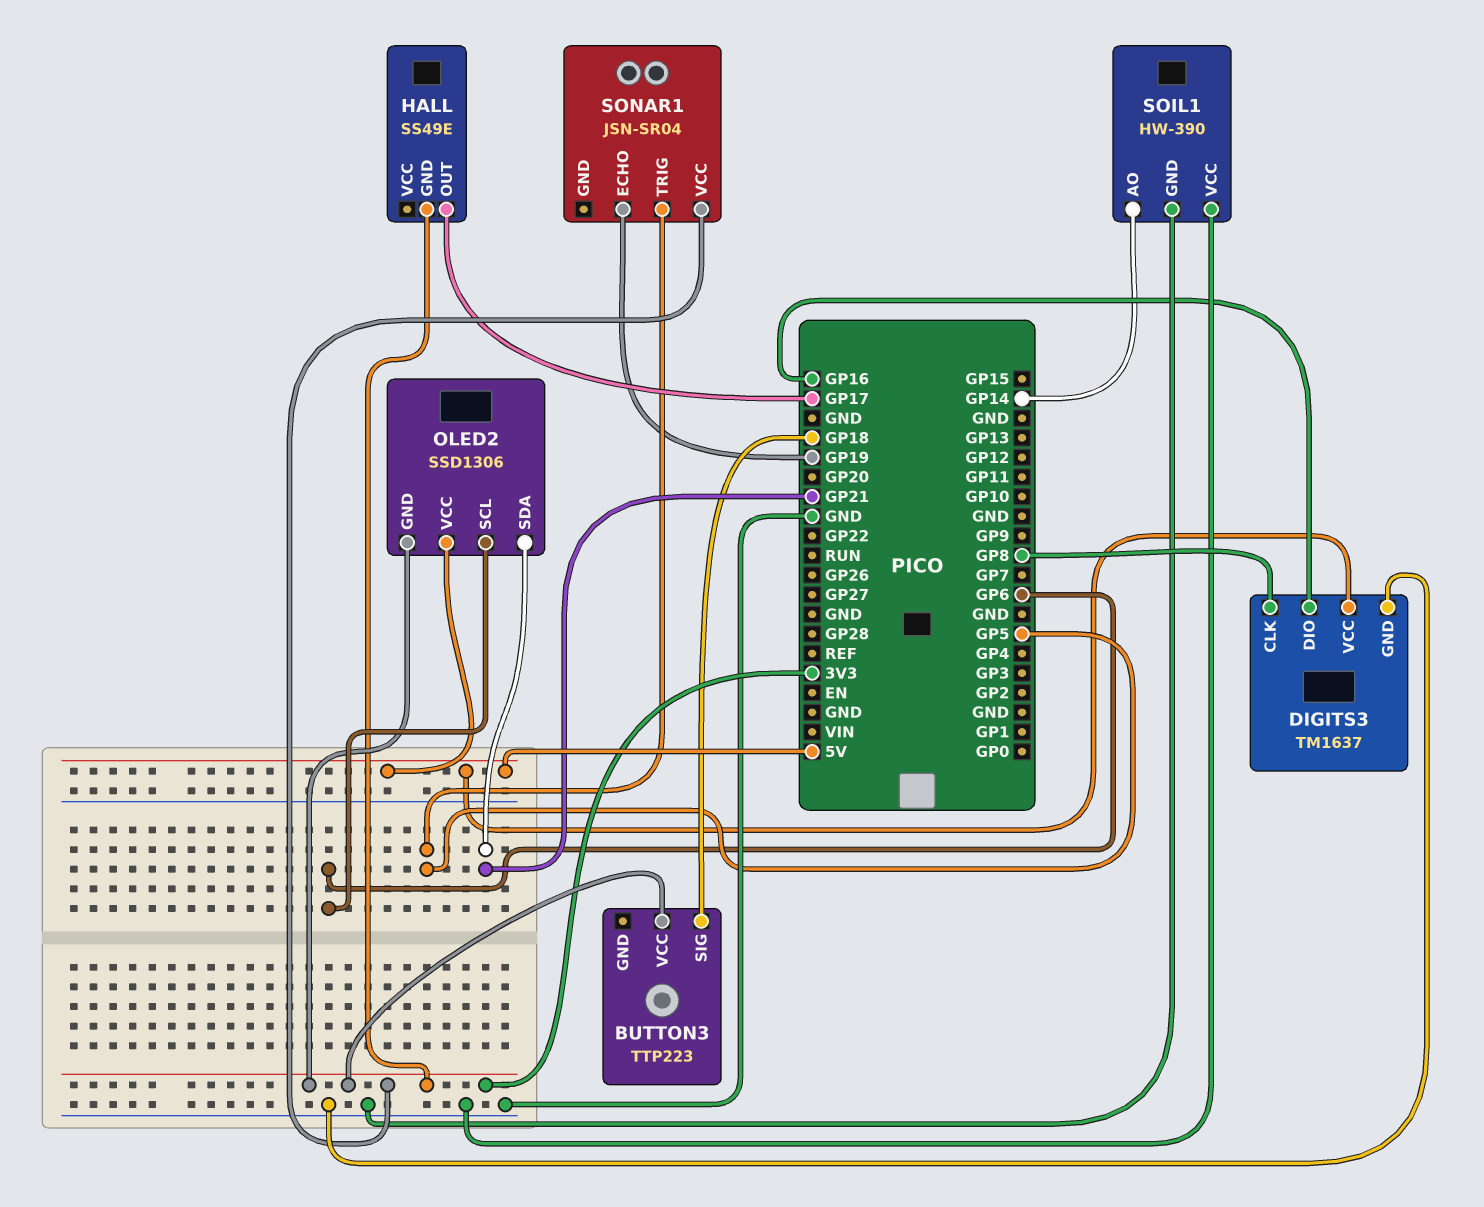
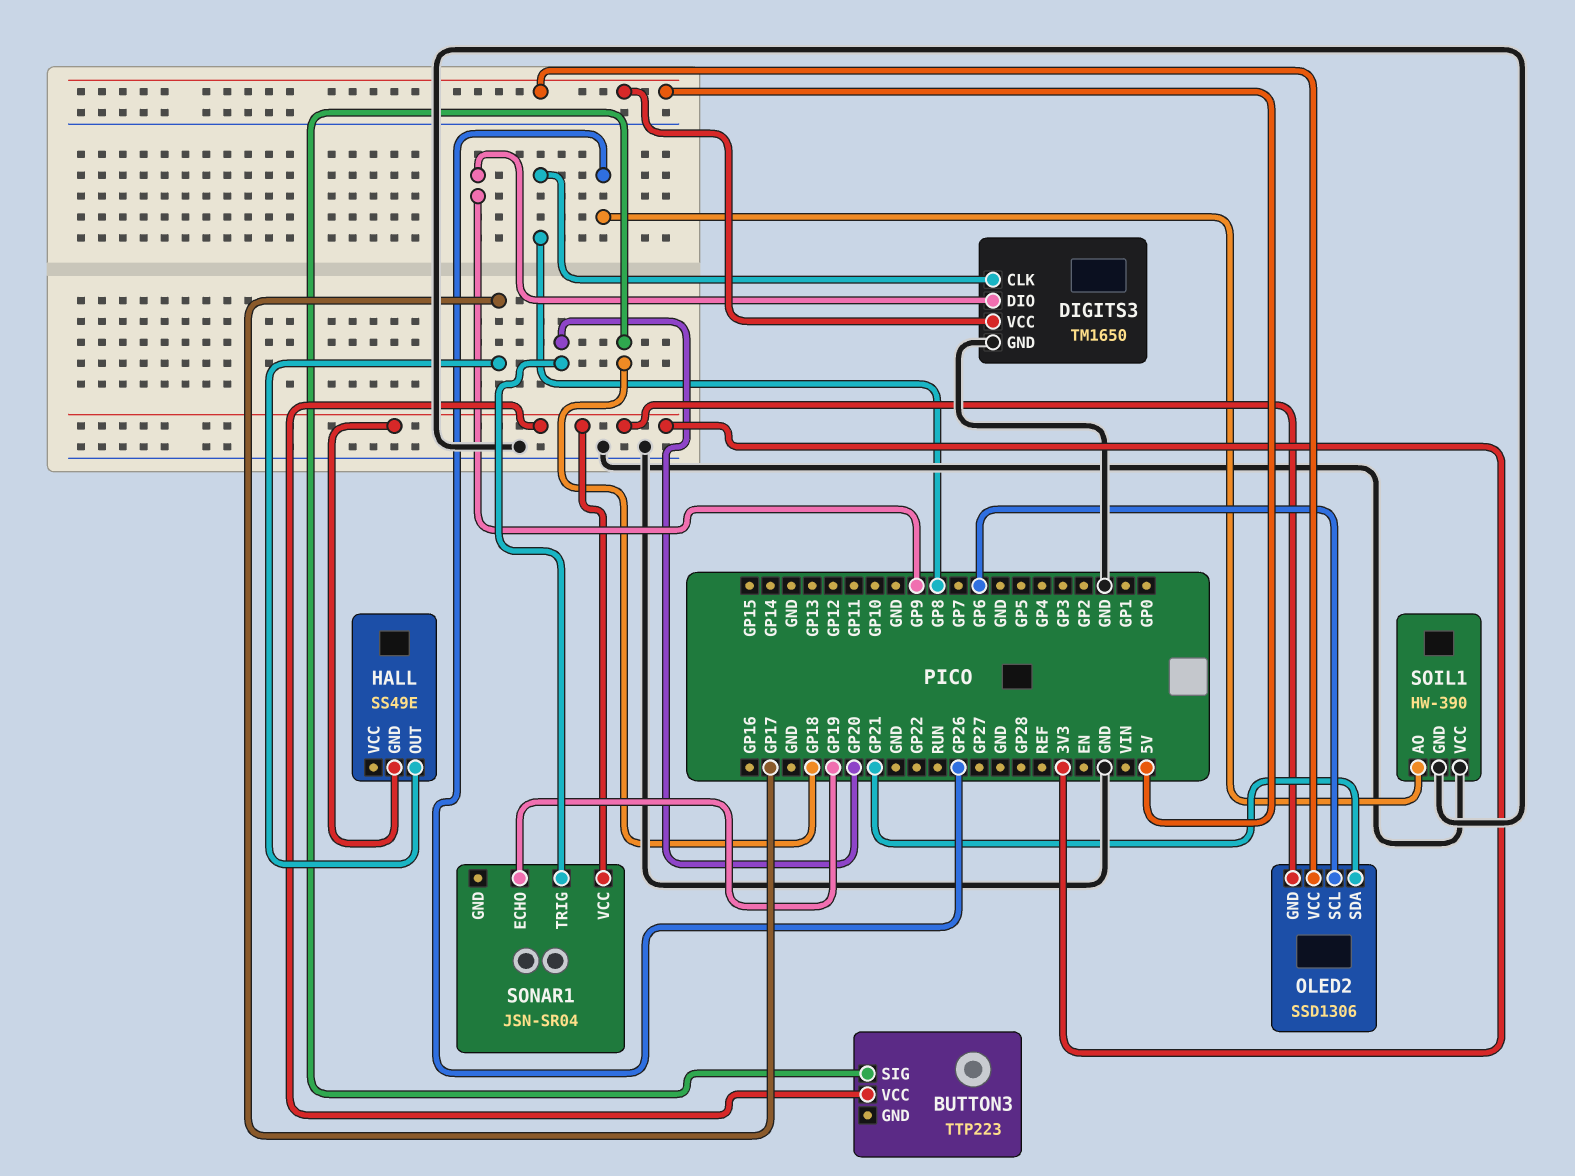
DIGITS3: TM1637 -> TM1650
DIGITS3 pin DIO: GP16 -> GP9
SOIL1 pin AO: GP14 -> GP26
SONAR1 pin TRIG: GP5 -> GP20

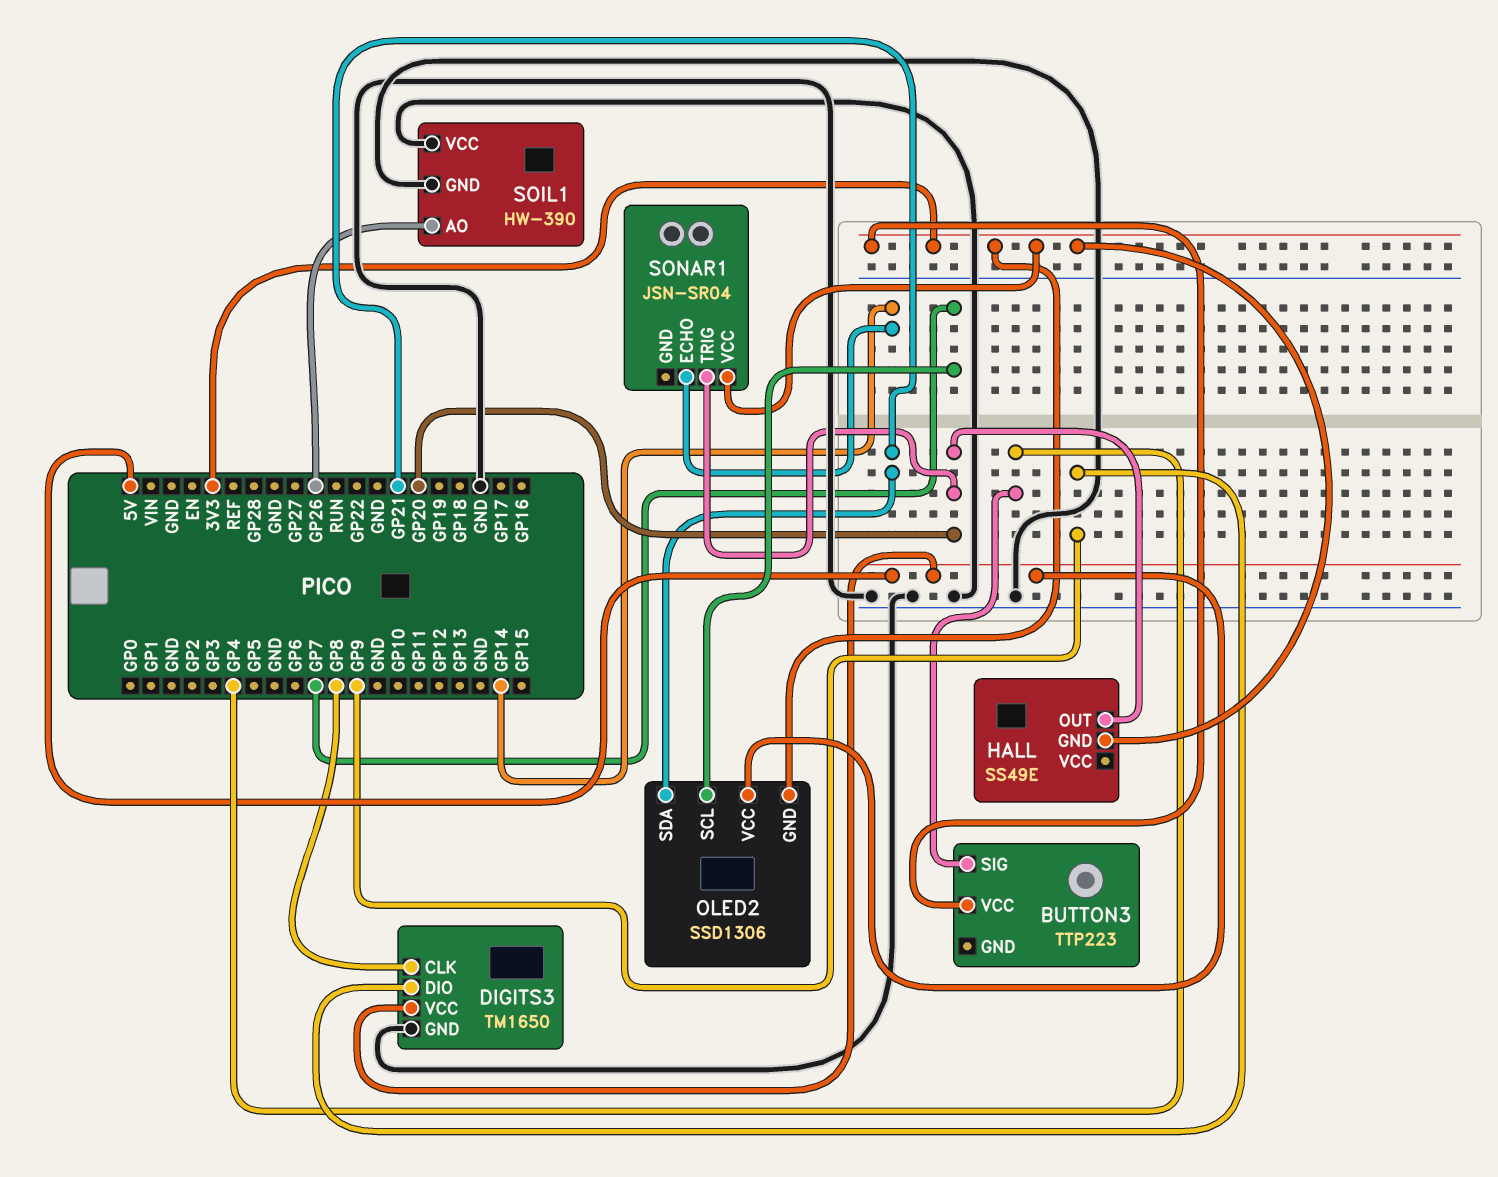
BUTTON3 pin SIG: GP18 -> GP4
HALL pin OUT: GP17 -> GP20
OLED2 pin SCL: GP6 -> GP7
SONAR1 pin ECHO: GP19 -> GP14

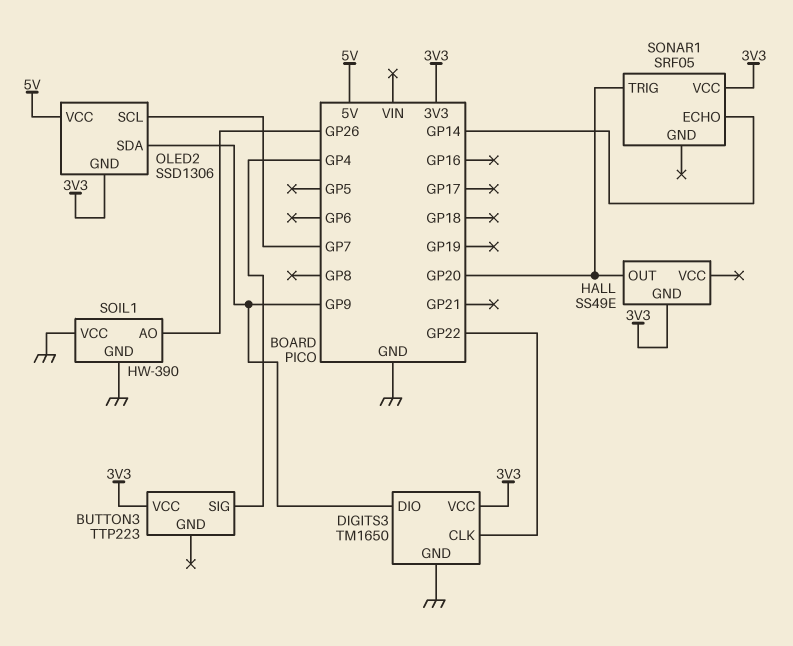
DIGITS3 pin CLK: GP8 -> GP22
DIGITS3 pin VCC: 5V -> 3V3
OLED2 pin SDA: GP21 -> GP9
SONAR1: JSN-SR04 -> SRF05

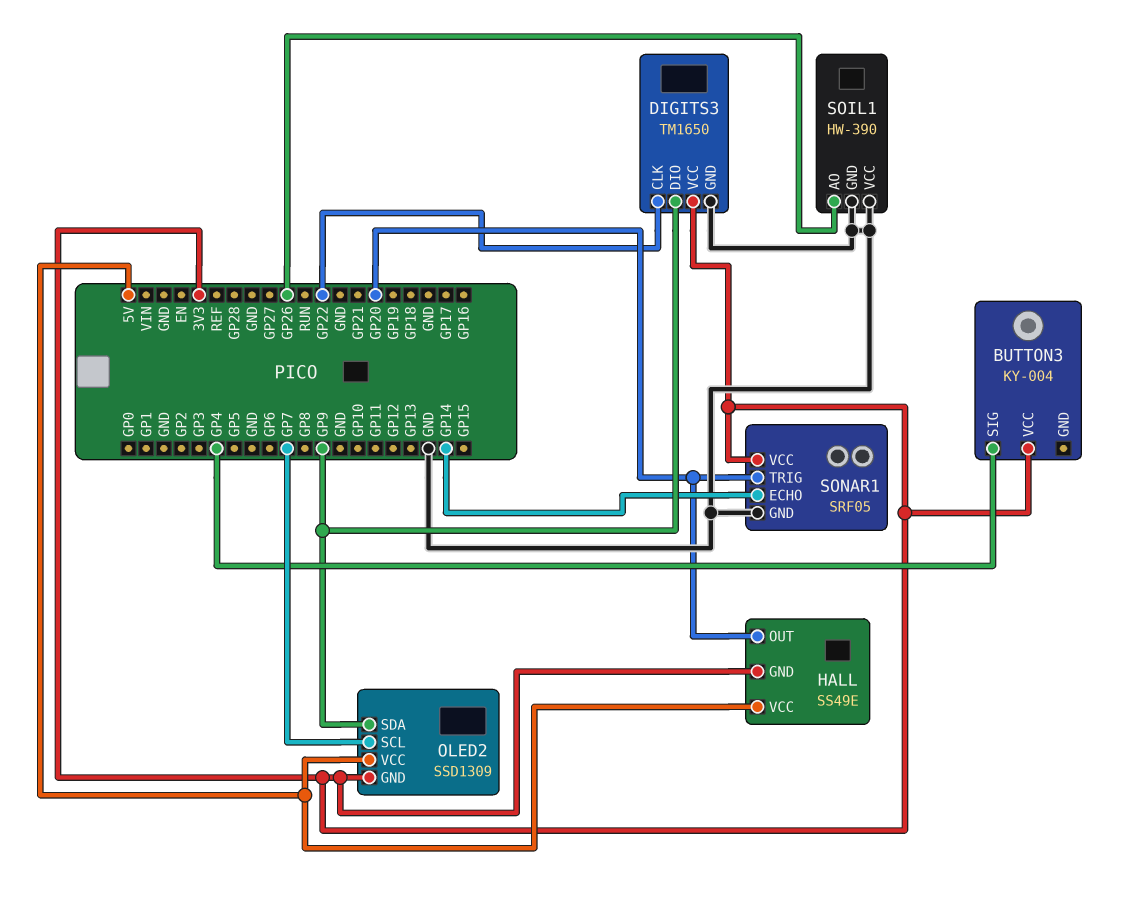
BUTTON3: TTP223 -> KY-004
HALL pin VCC: none -> 5V
OLED2: SSD1306 -> SSD1309
SONAR1 pin GND: none -> GND

